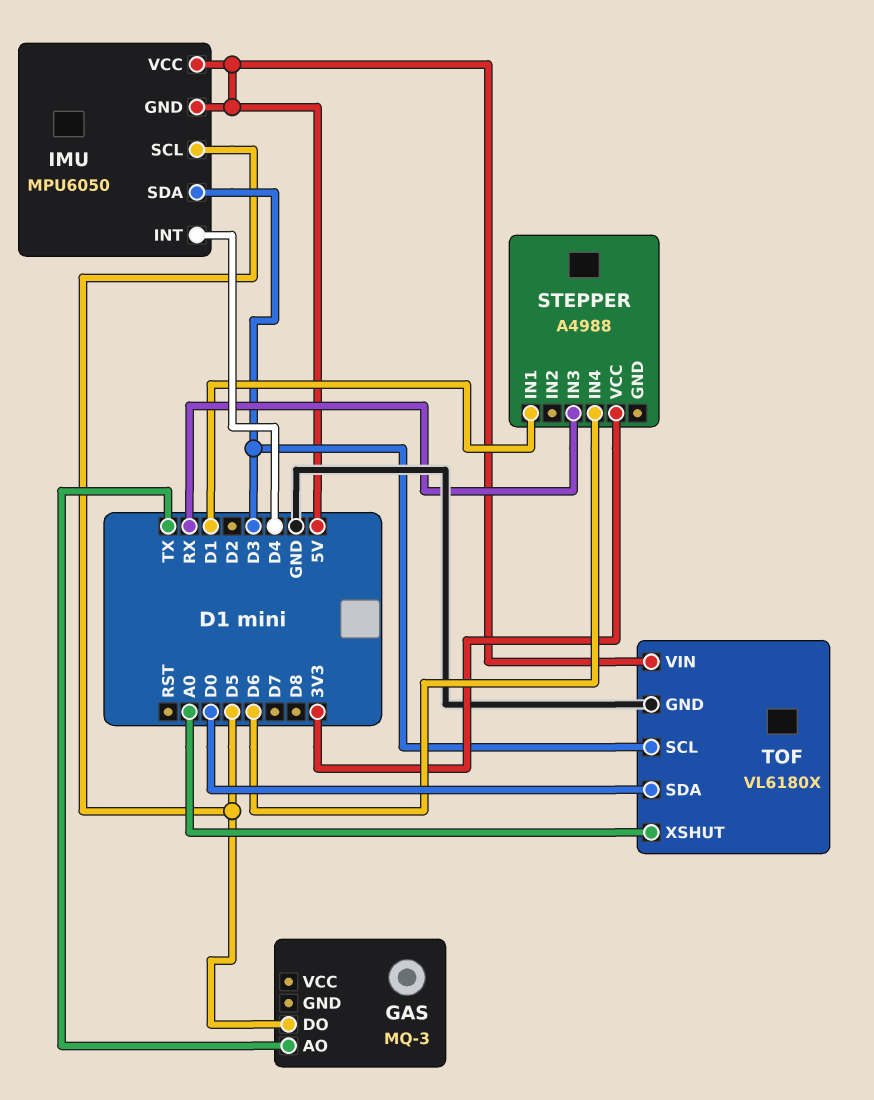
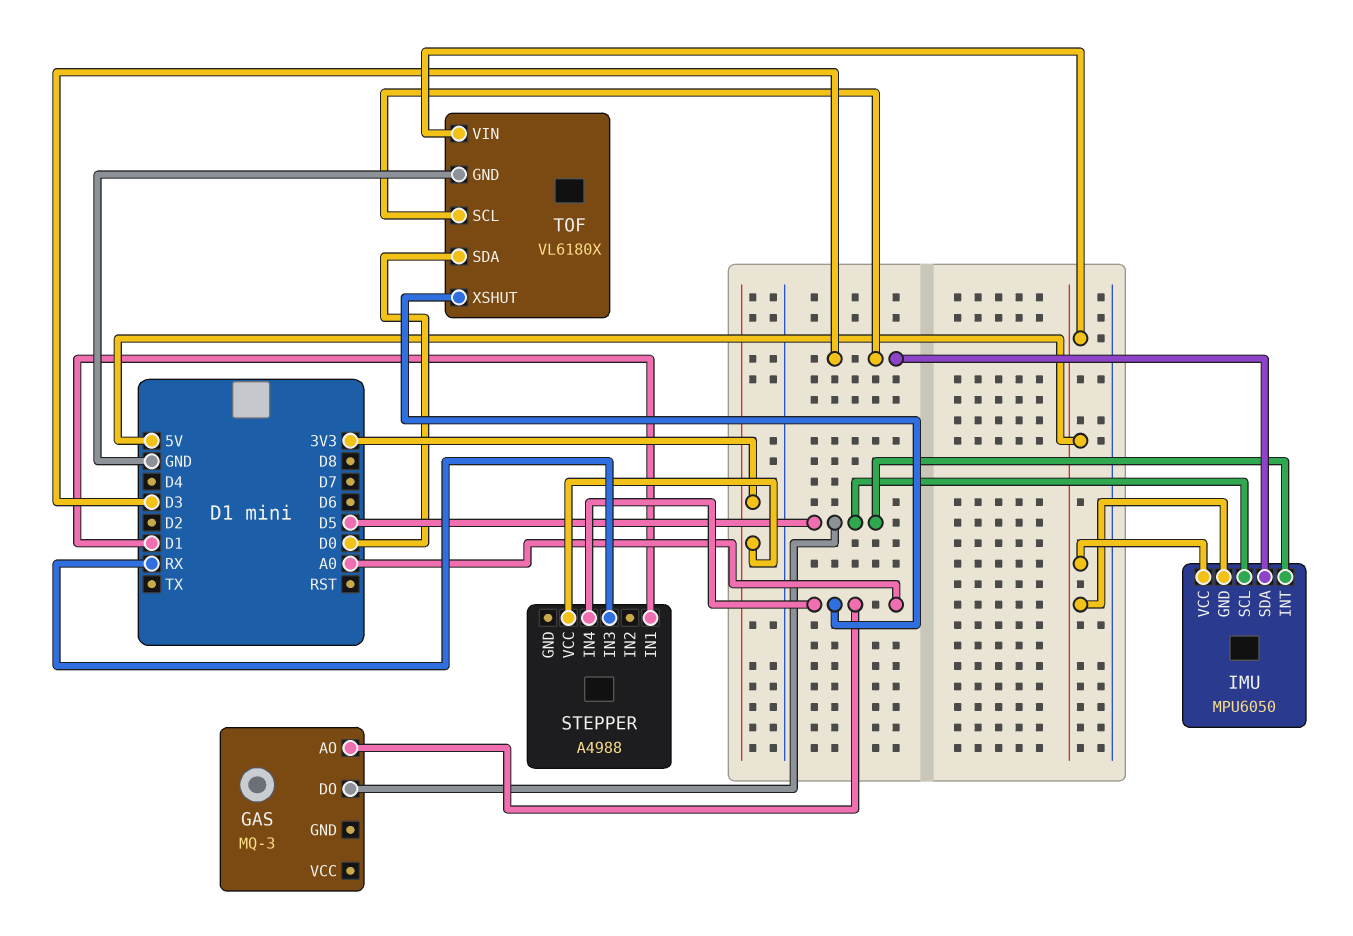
GAS pin AO: TX -> A0
IMU pin INT: D4 -> D5
STEPPER pin IN4: D6 -> A0

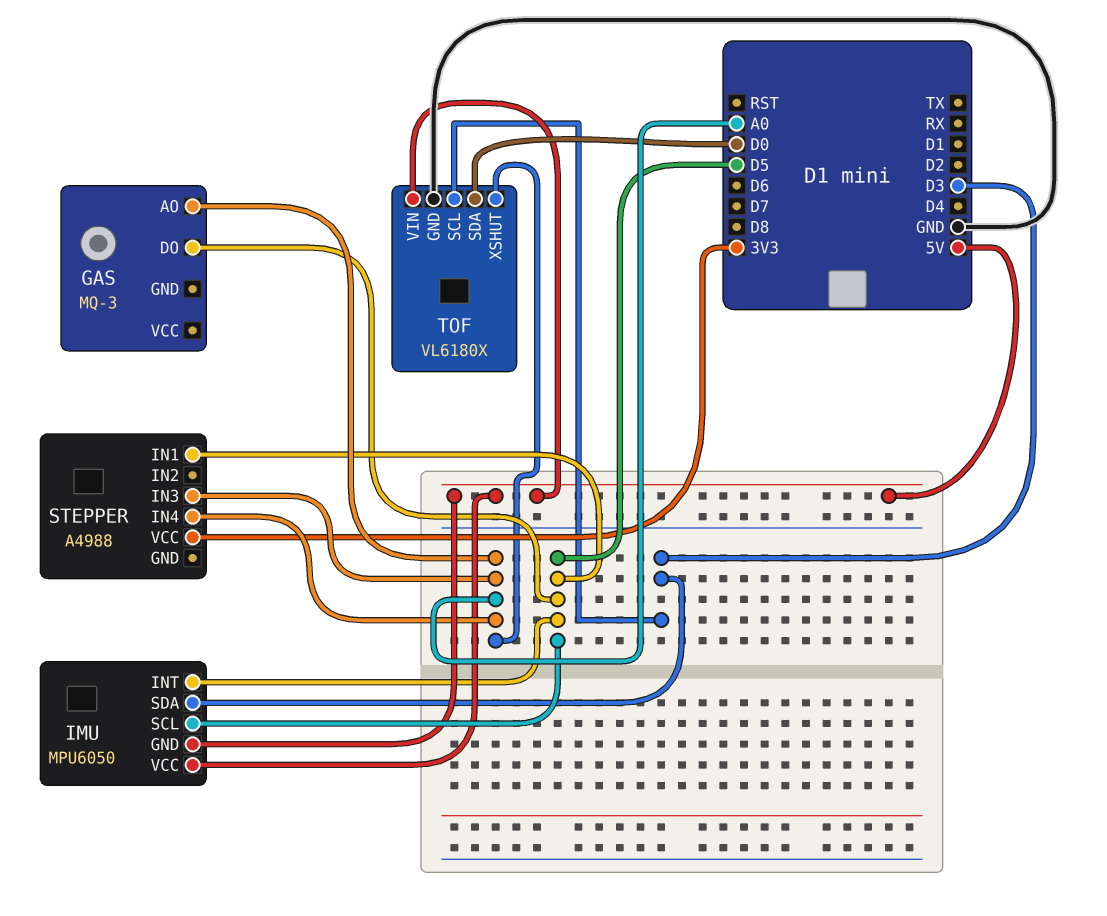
STEPPER pin IN1: D1 -> D5
STEPPER pin IN3: RX -> A0

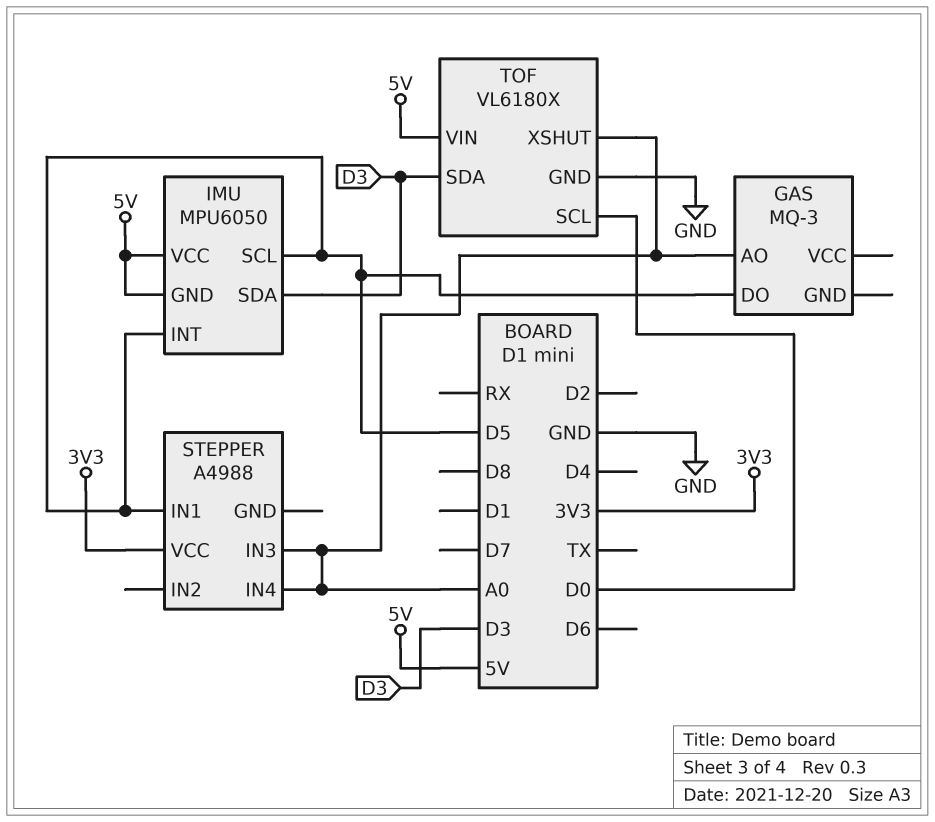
TOF pin SCL: D3 -> D0
TOF pin SDA: D0 -> D3

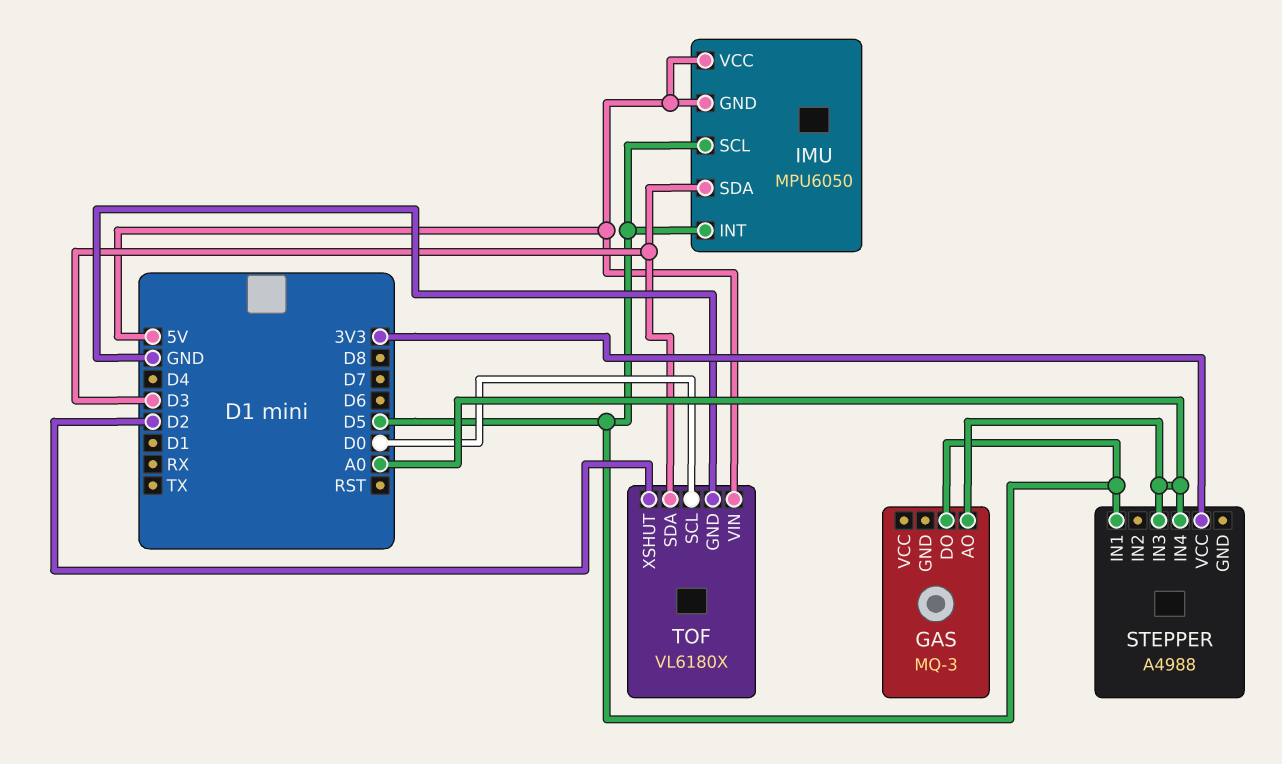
TOF pin XSHUT: A0 -> D2

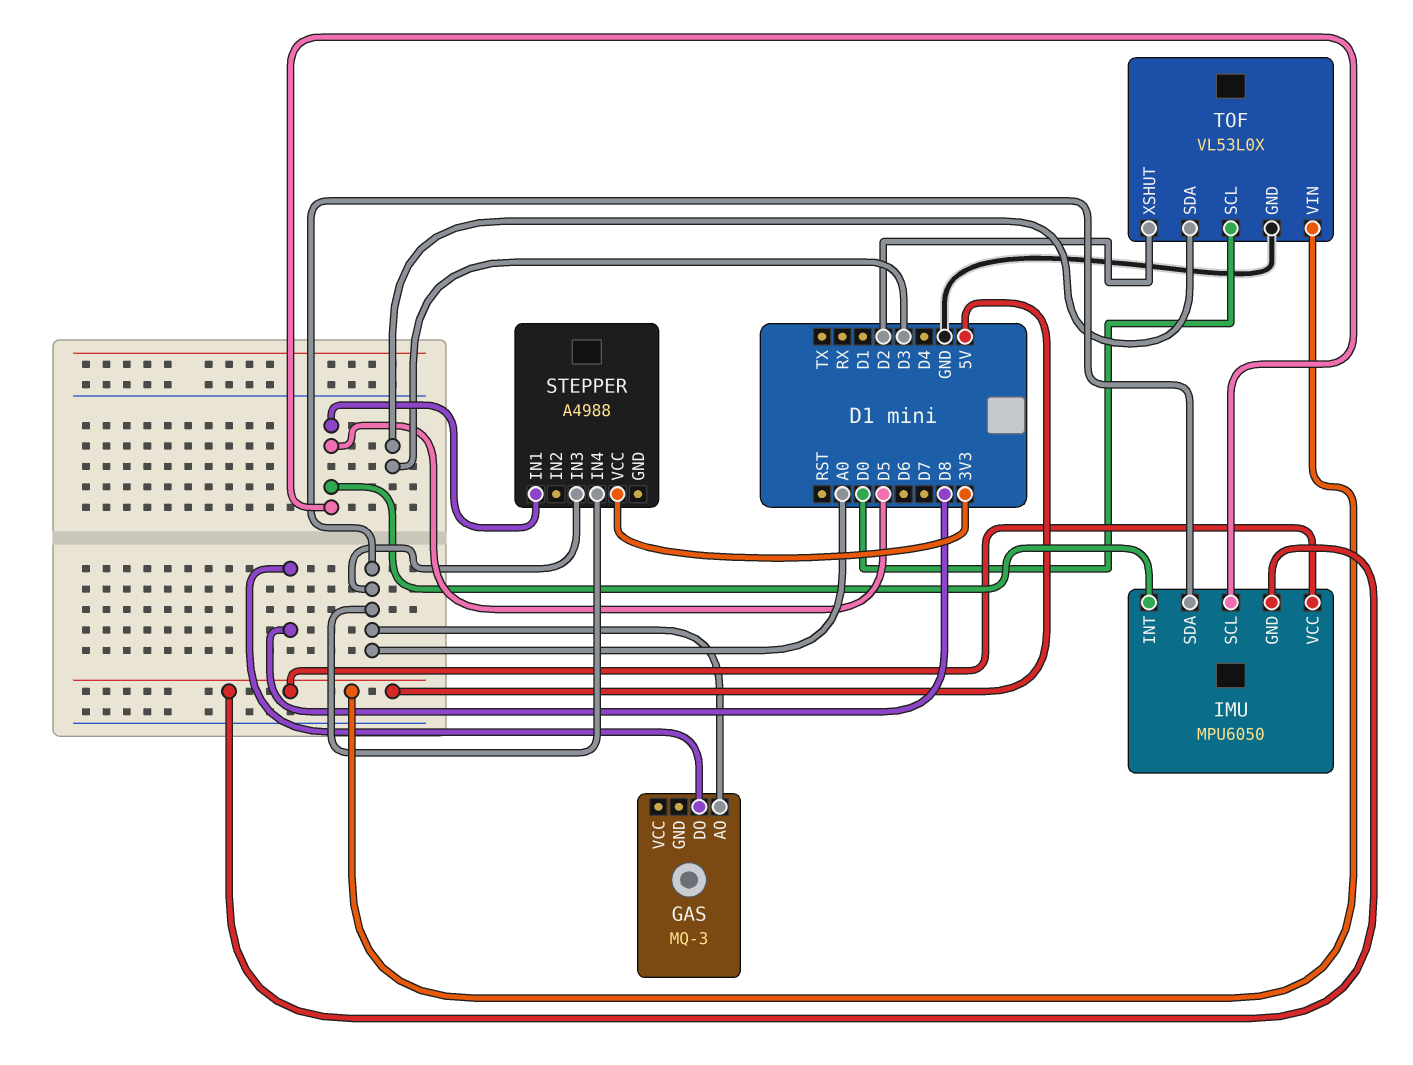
GAS pin DO: D5 -> D8
IMU pin SDA: D3 -> A0
TOF: VL6180X -> VL53L0X

